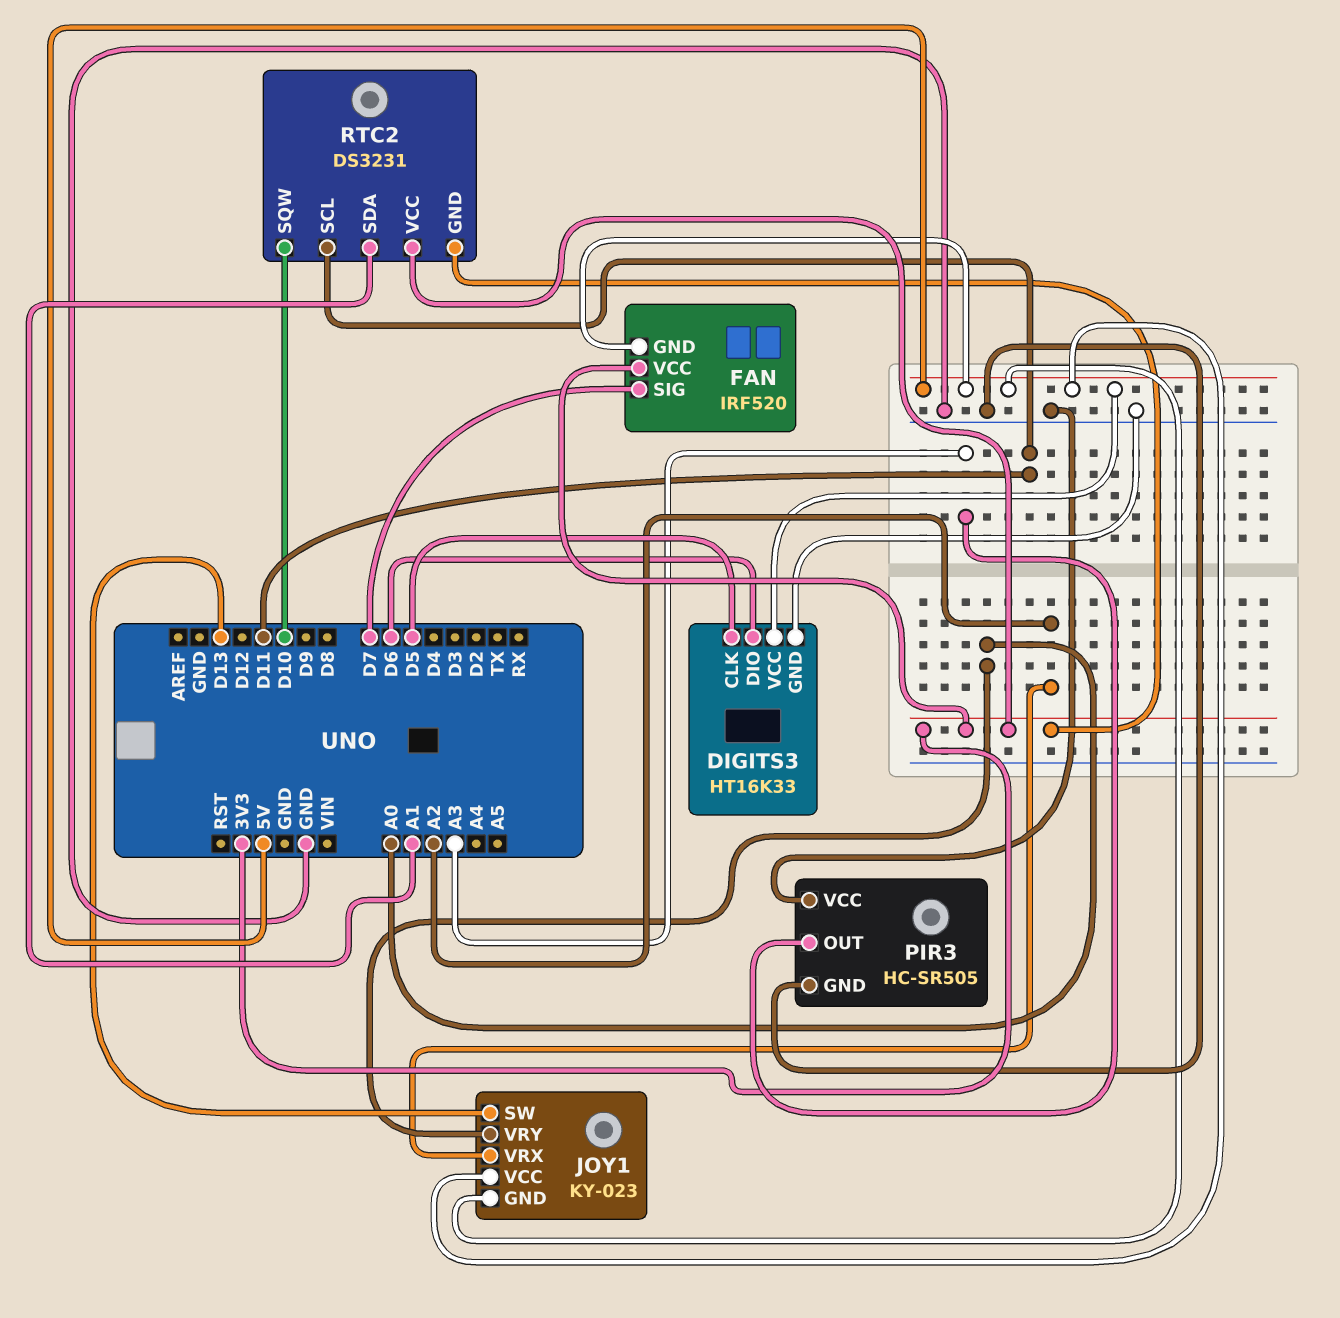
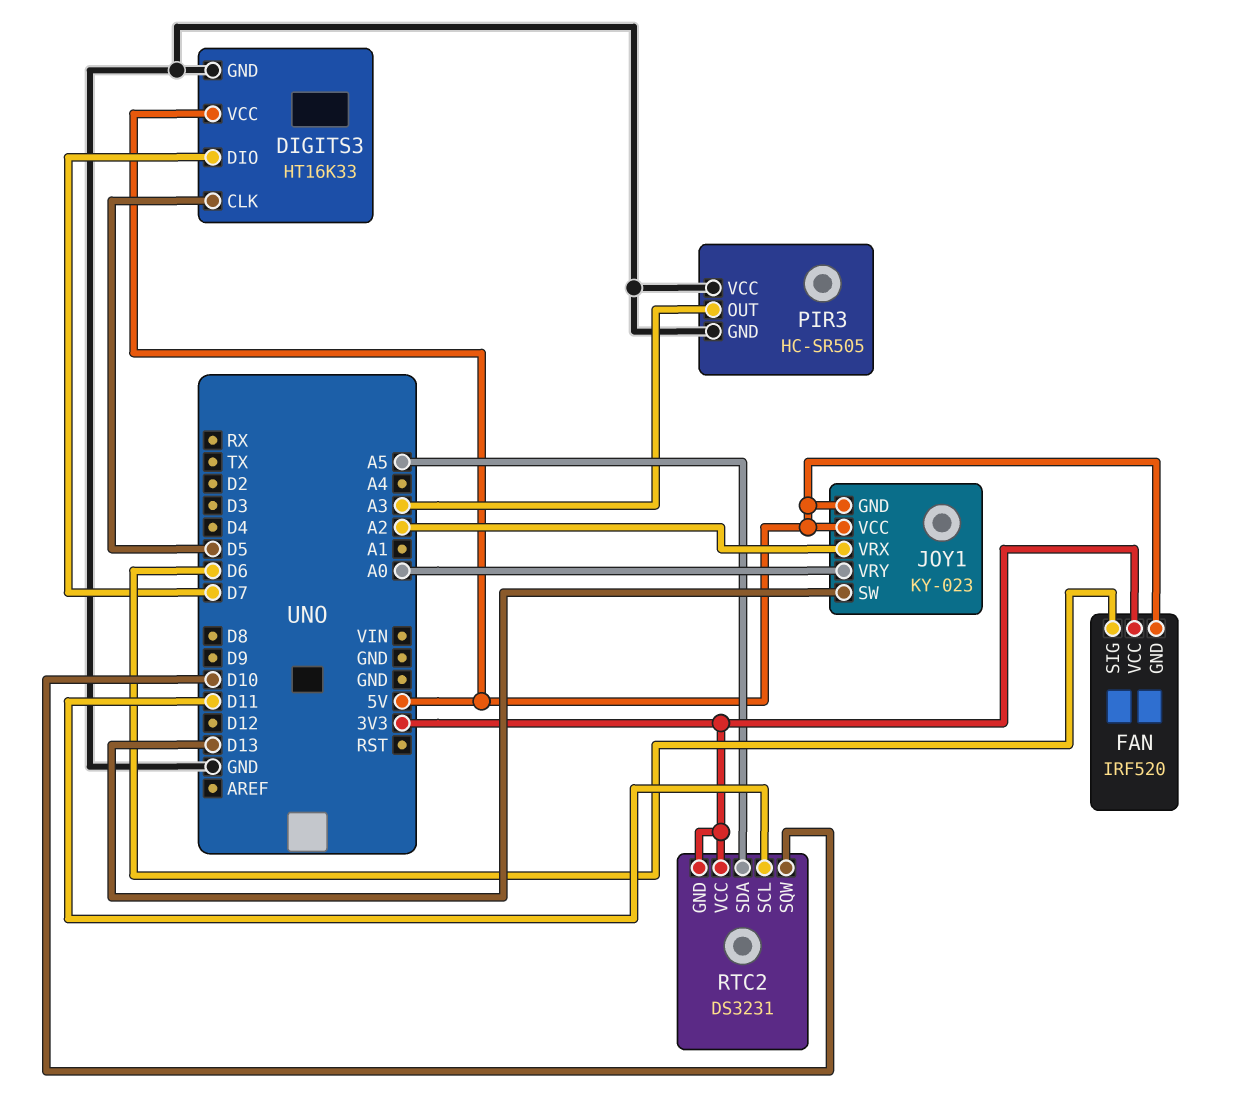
DIGITS3 pin DIO: D6 -> D7
FAN pin SIG: D7 -> D6
RTC2 pin SDA: A1 -> A5

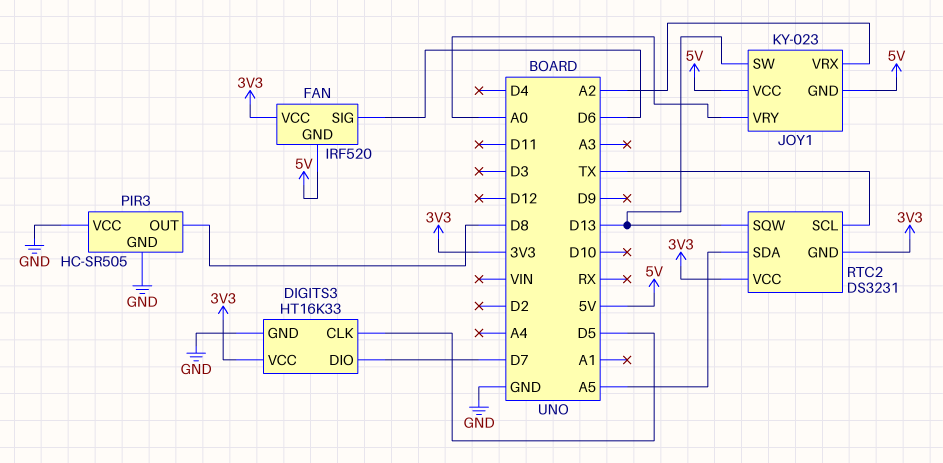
DIGITS3 pin VCC: 5V -> 3V3
PIR3 pin OUT: A3 -> D8
RTC2 pin SCL: D11 -> TX
RTC2 pin SQW: D10 -> D13

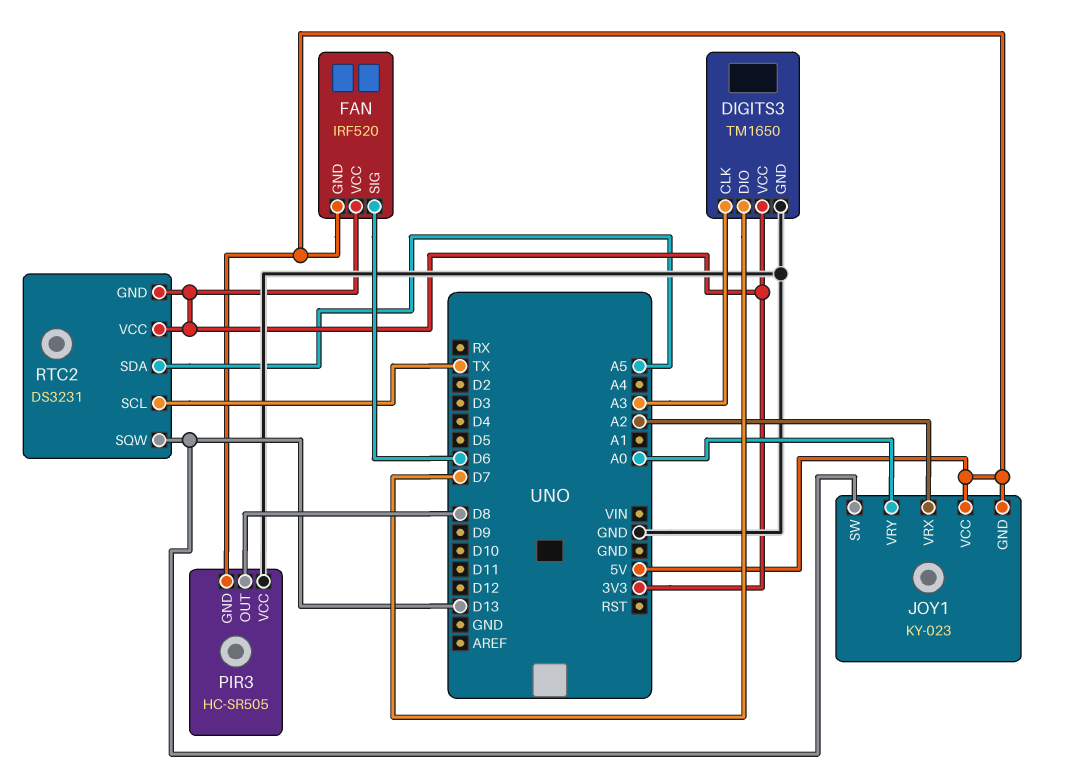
DIGITS3: HT16K33 -> TM1650
DIGITS3 pin CLK: D5 -> A3
PIR3 pin GND: GND -> 5V

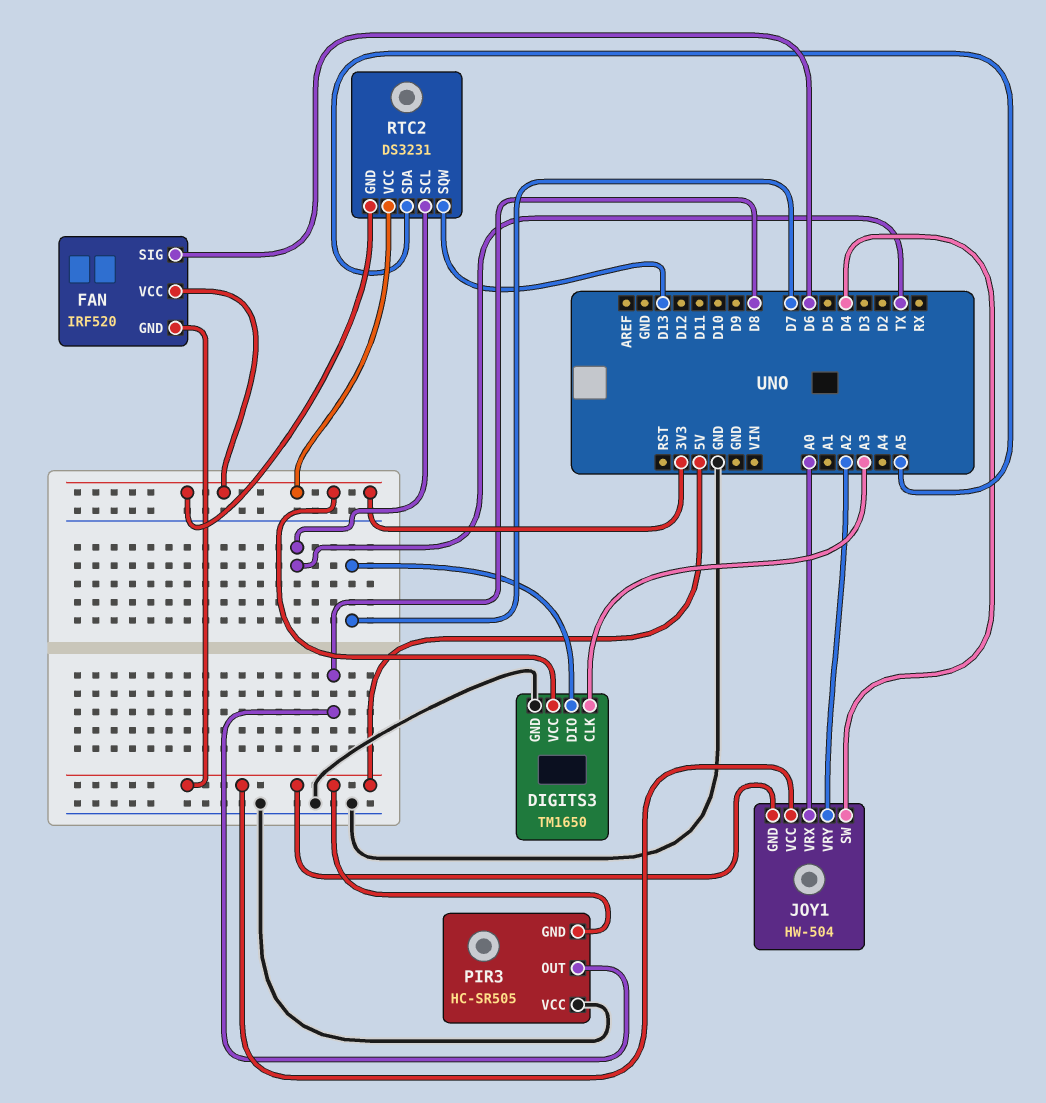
JOY1: KY-023 -> HW-504
JOY1 pin SW: D13 -> D4
JOY1 pin VRX: A2 -> A0
JOY1 pin VRY: A0 -> A2

